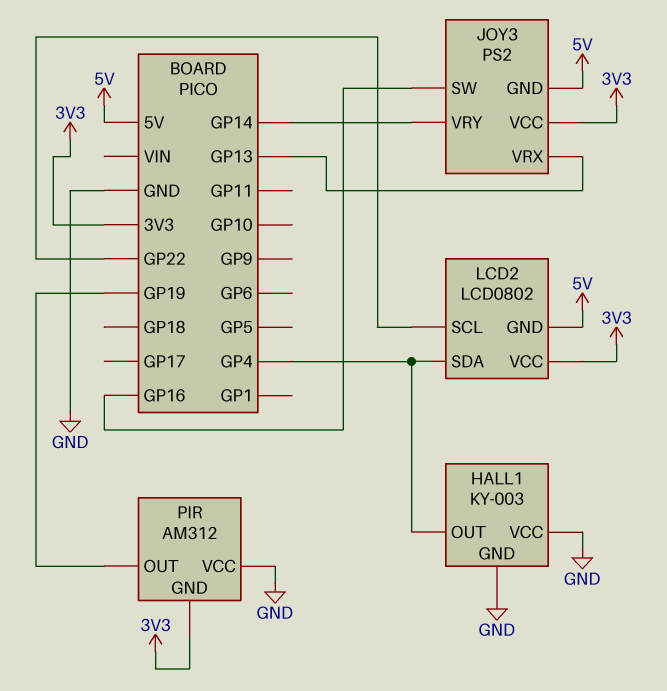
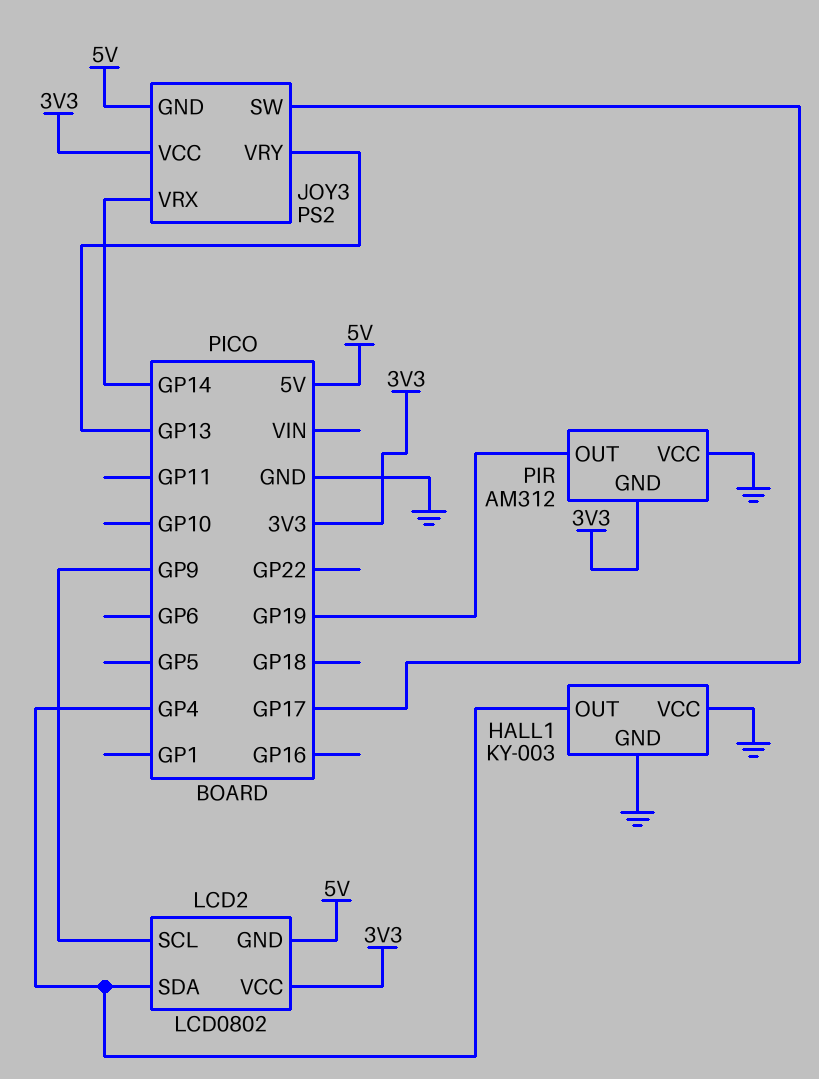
JOY3 pin SW: GP16 -> GP17
JOY3 pin VRX: GP13 -> GP14
JOY3 pin VRY: GP14 -> GP13
LCD2 pin SCL: GP22 -> GP9

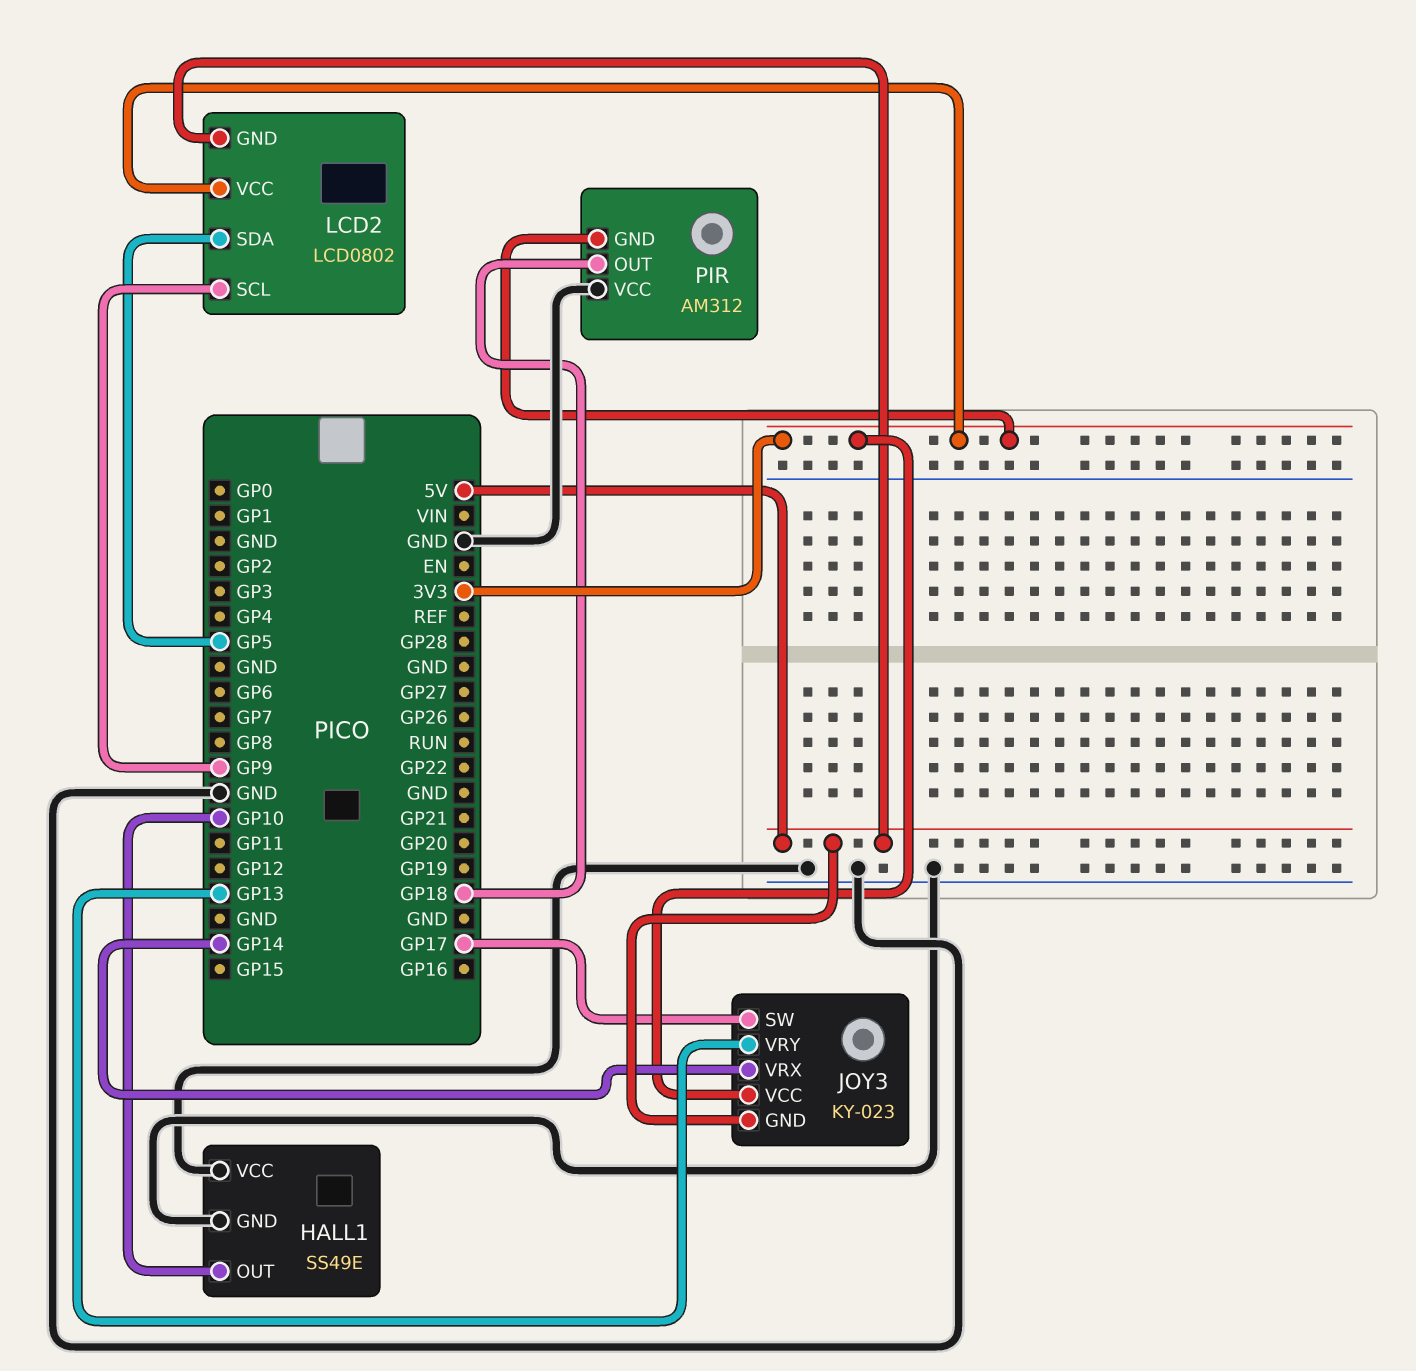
HALL1: KY-003 -> SS49E
HALL1 pin OUT: GP4 -> GP10
JOY3: PS2 -> KY-023
LCD2 pin SDA: GP4 -> GP5
PIR pin OUT: GP19 -> GP18

